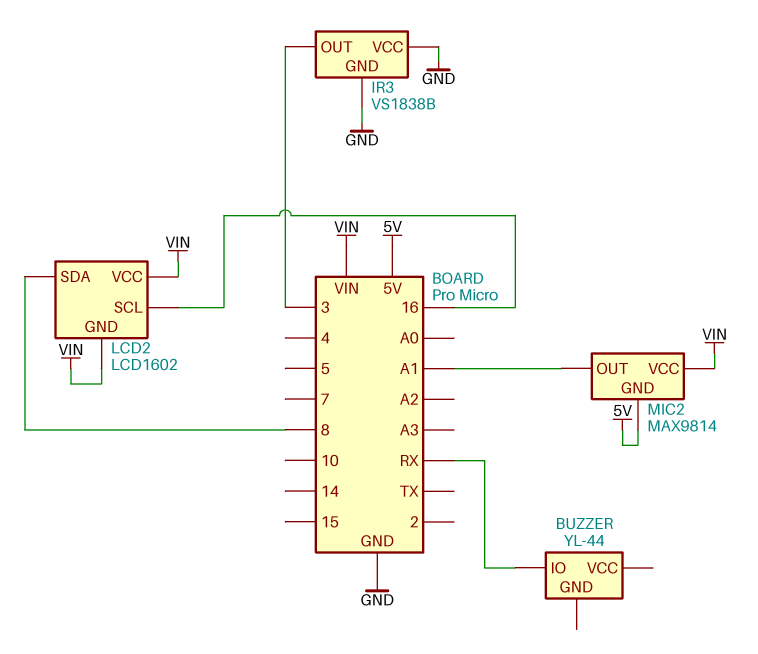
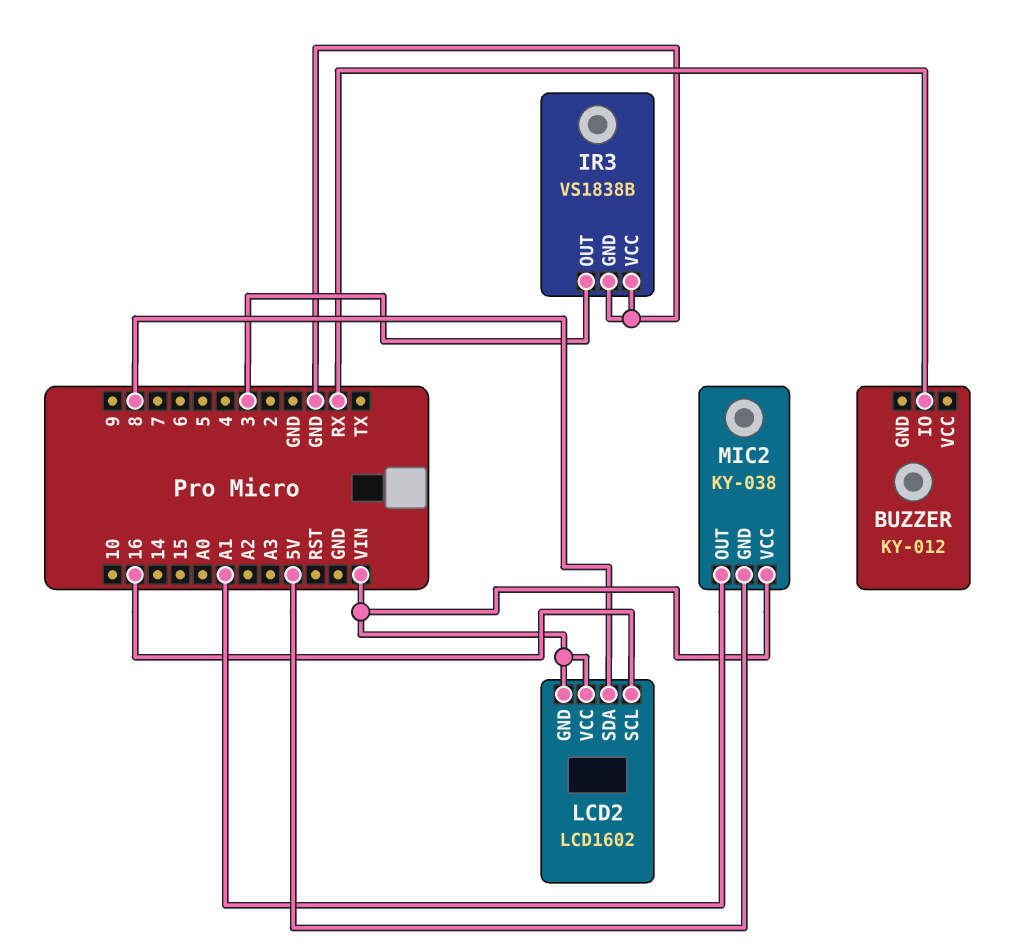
BUZZER: YL-44 -> KY-012
MIC2: MAX9814 -> KY-038

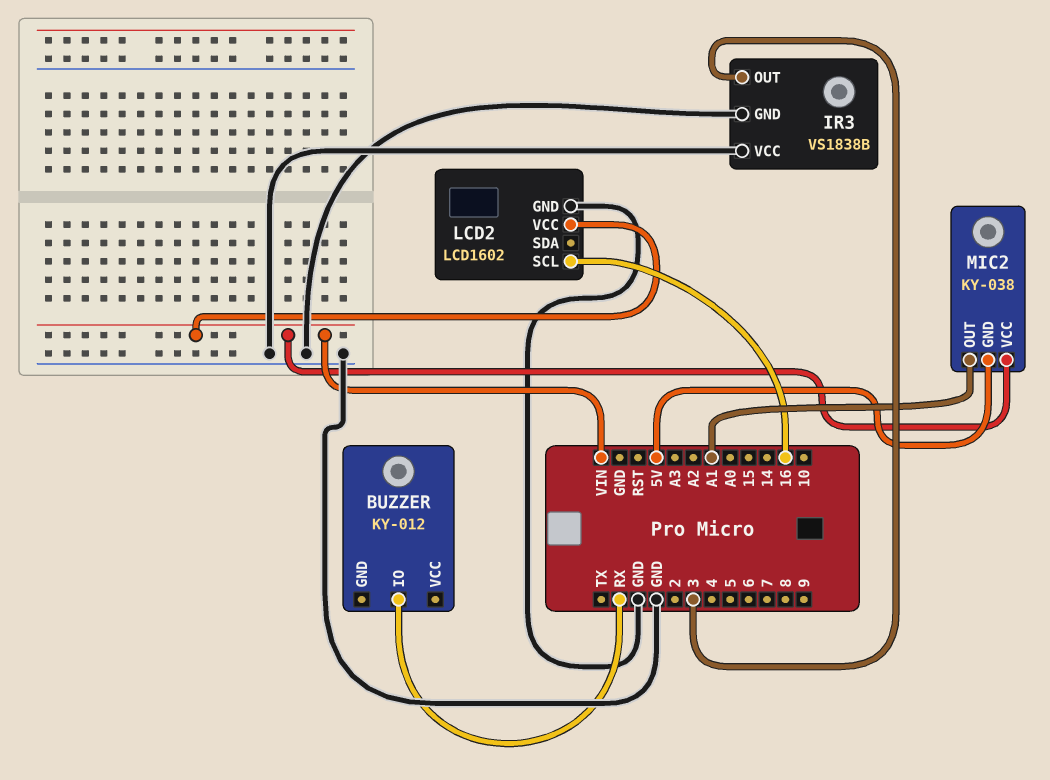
LCD2 pin GND: VIN -> GND
LCD2 pin SDA: 8 -> none

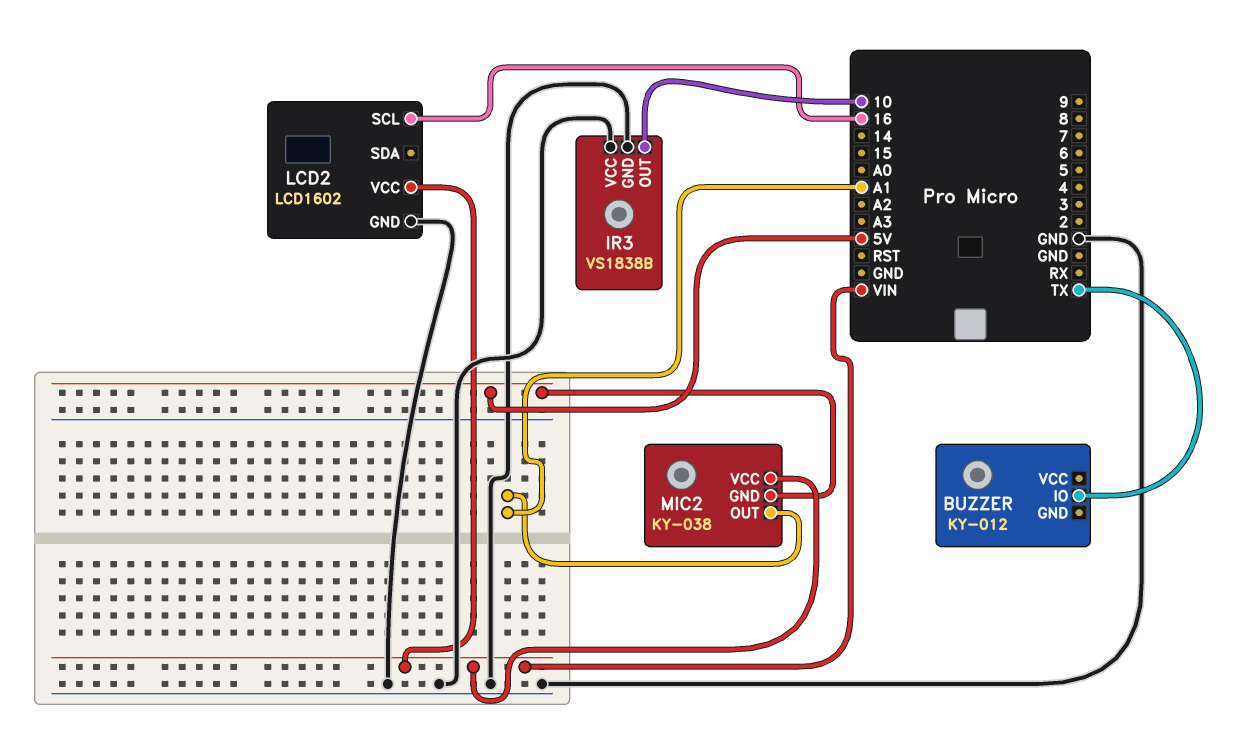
BUZZER pin IO: RX -> TX
IR3 pin OUT: 3 -> 10

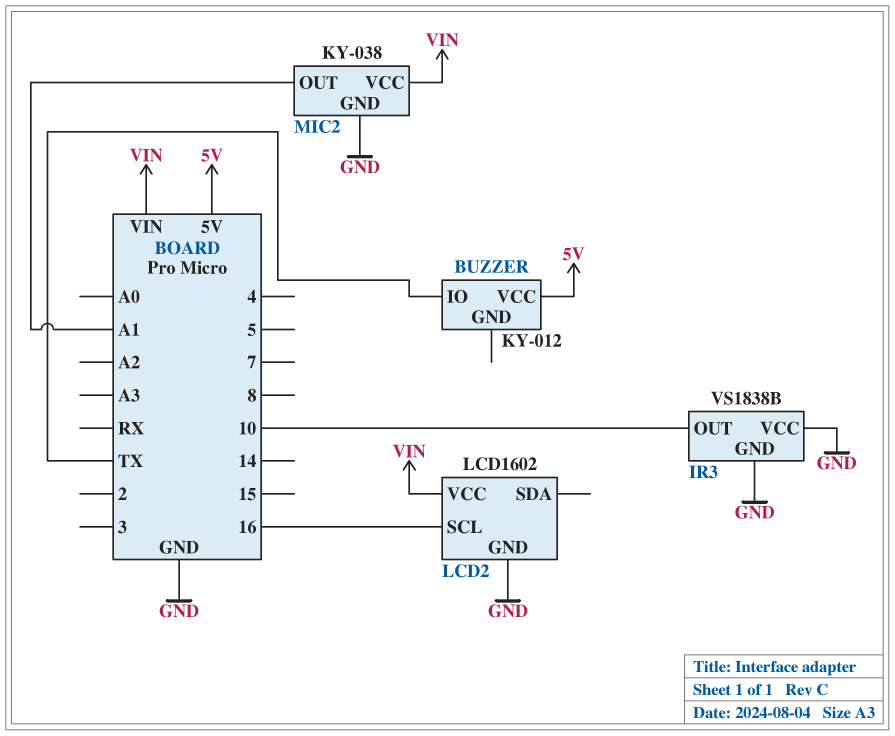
BUZZER pin VCC: none -> 5V
MIC2 pin GND: 5V -> GND

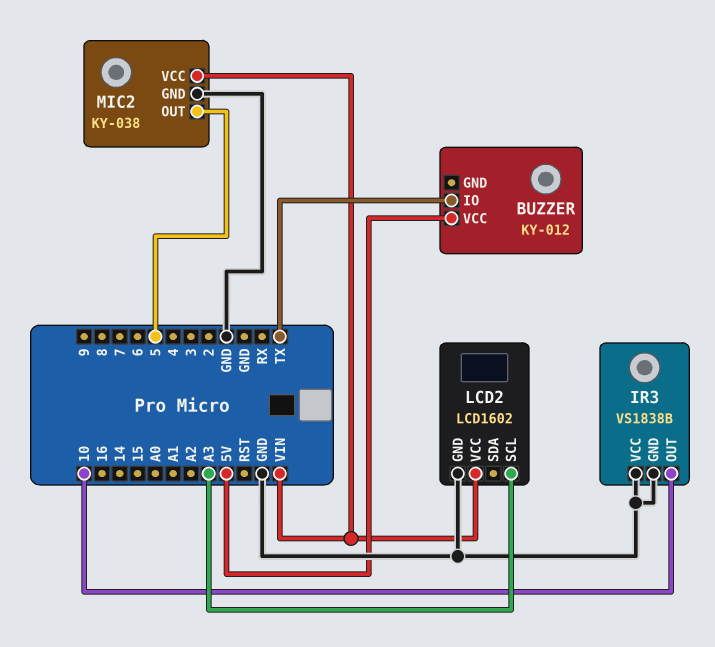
LCD2 pin SCL: 16 -> A3
MIC2 pin OUT: A1 -> 5

